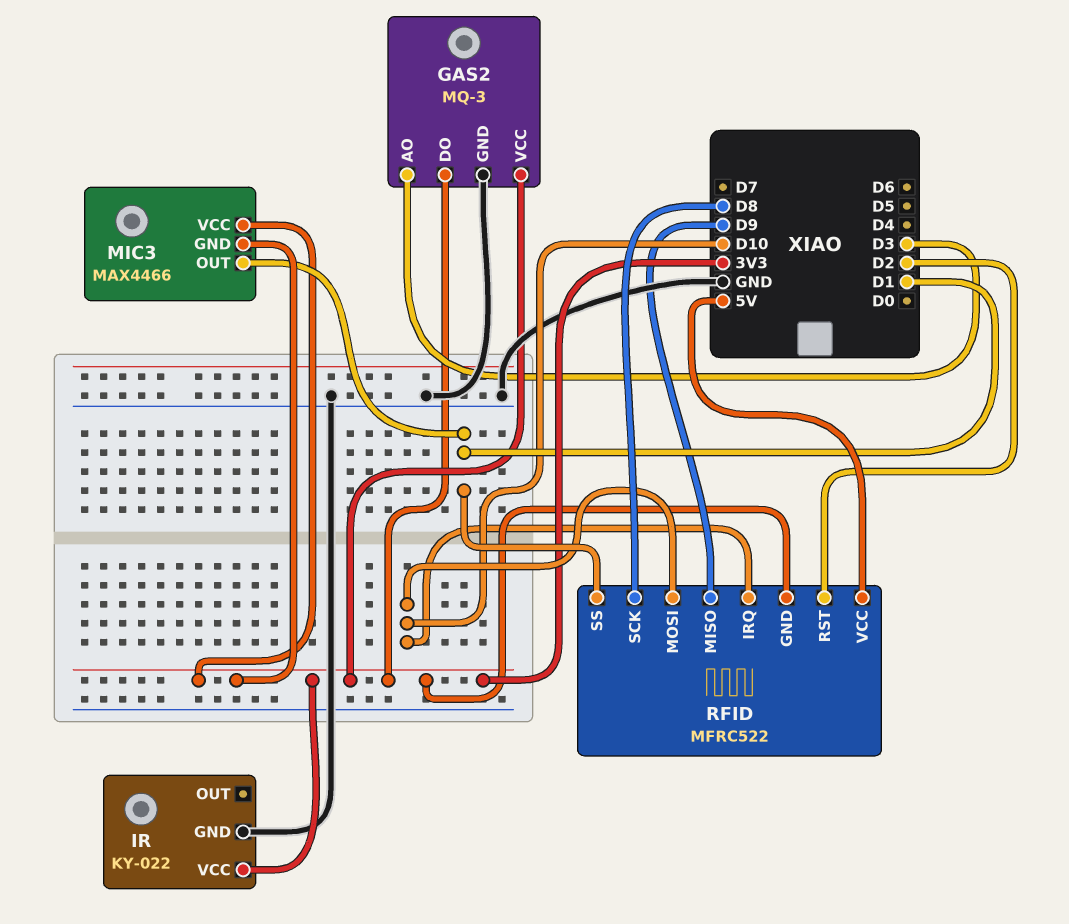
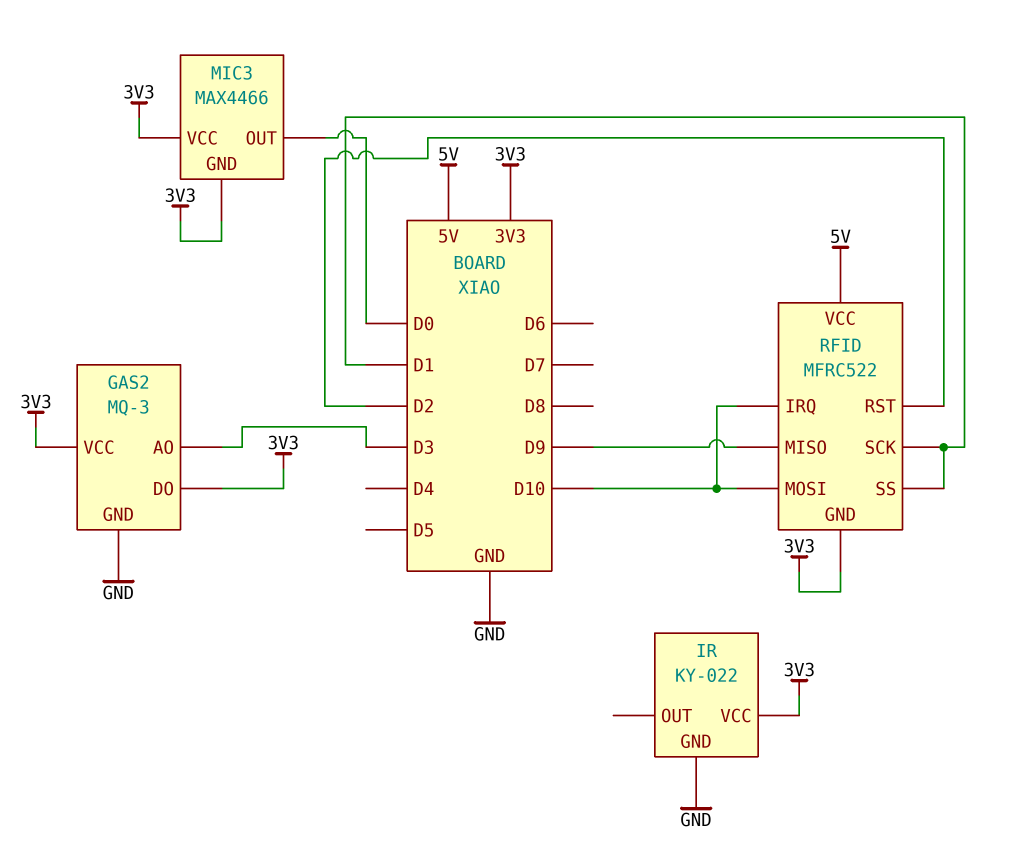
MIC3 pin OUT: D1 -> D0
RFID pin SCK: D8 -> D1

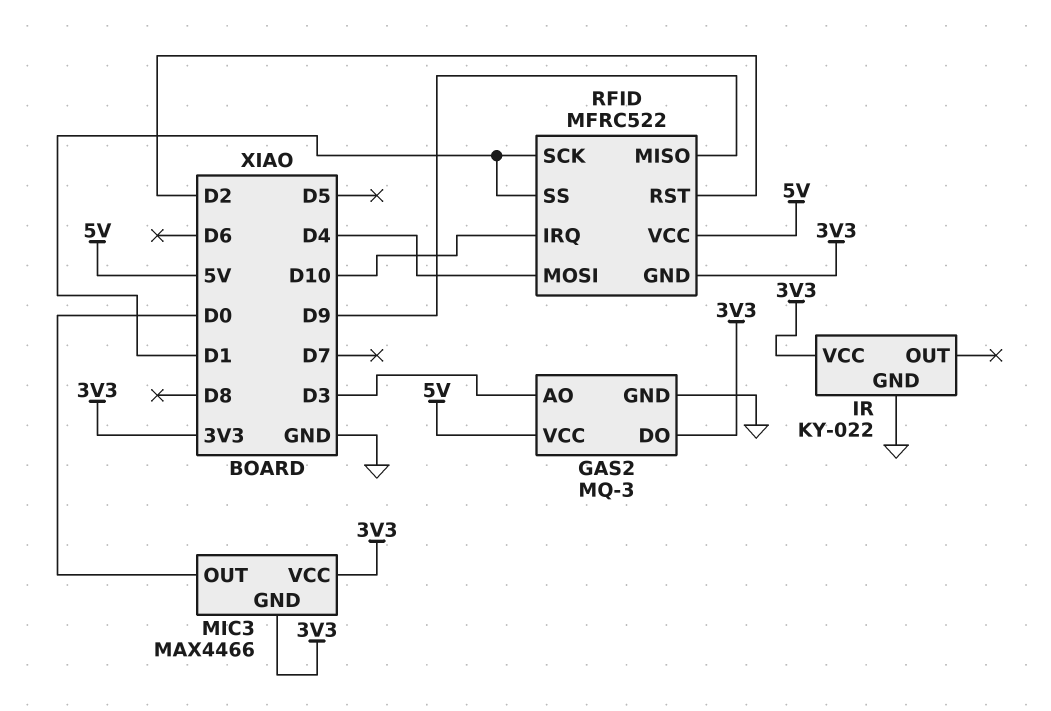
GAS2 pin VCC: 3V3 -> 5V
RFID pin MOSI: D10 -> D4

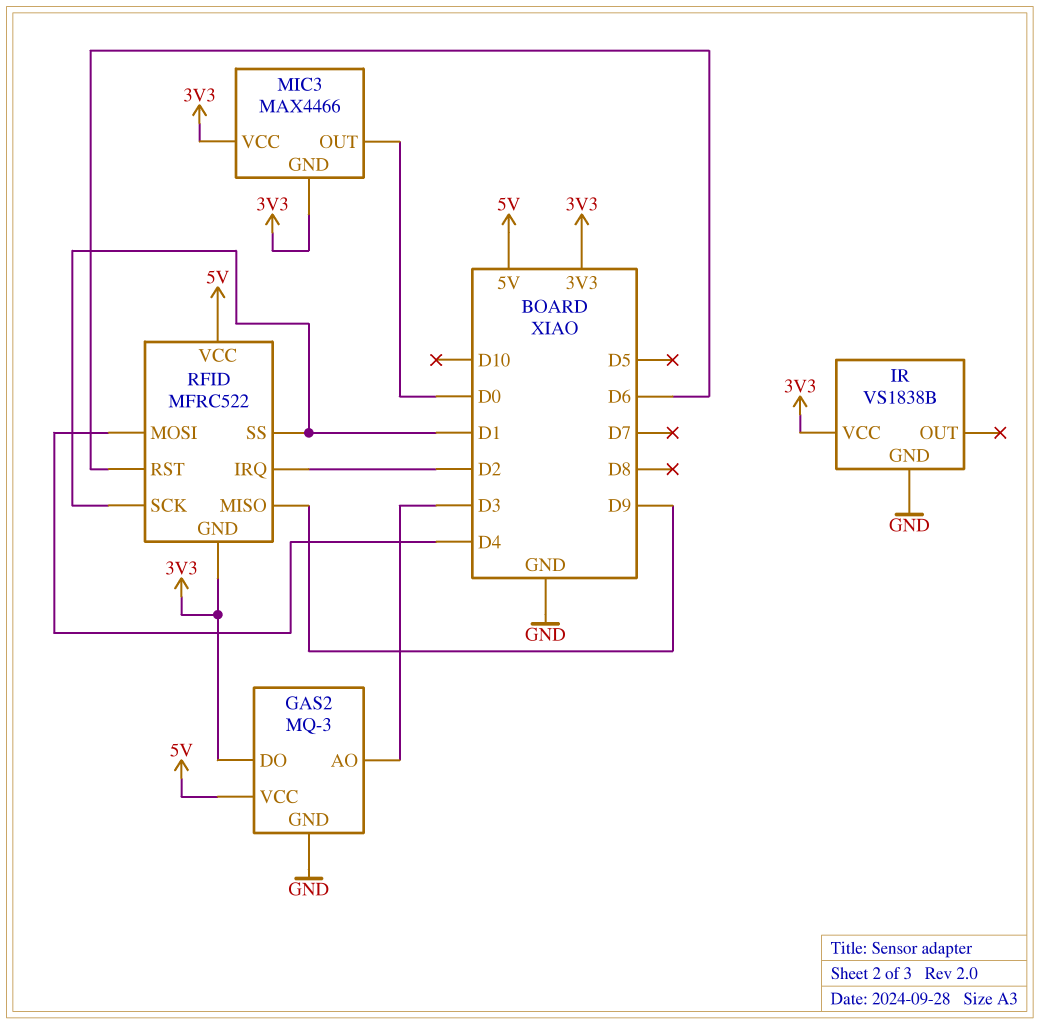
IR: KY-022 -> VS1838B
RFID pin IRQ: D10 -> D2
RFID pin RST: D2 -> D6

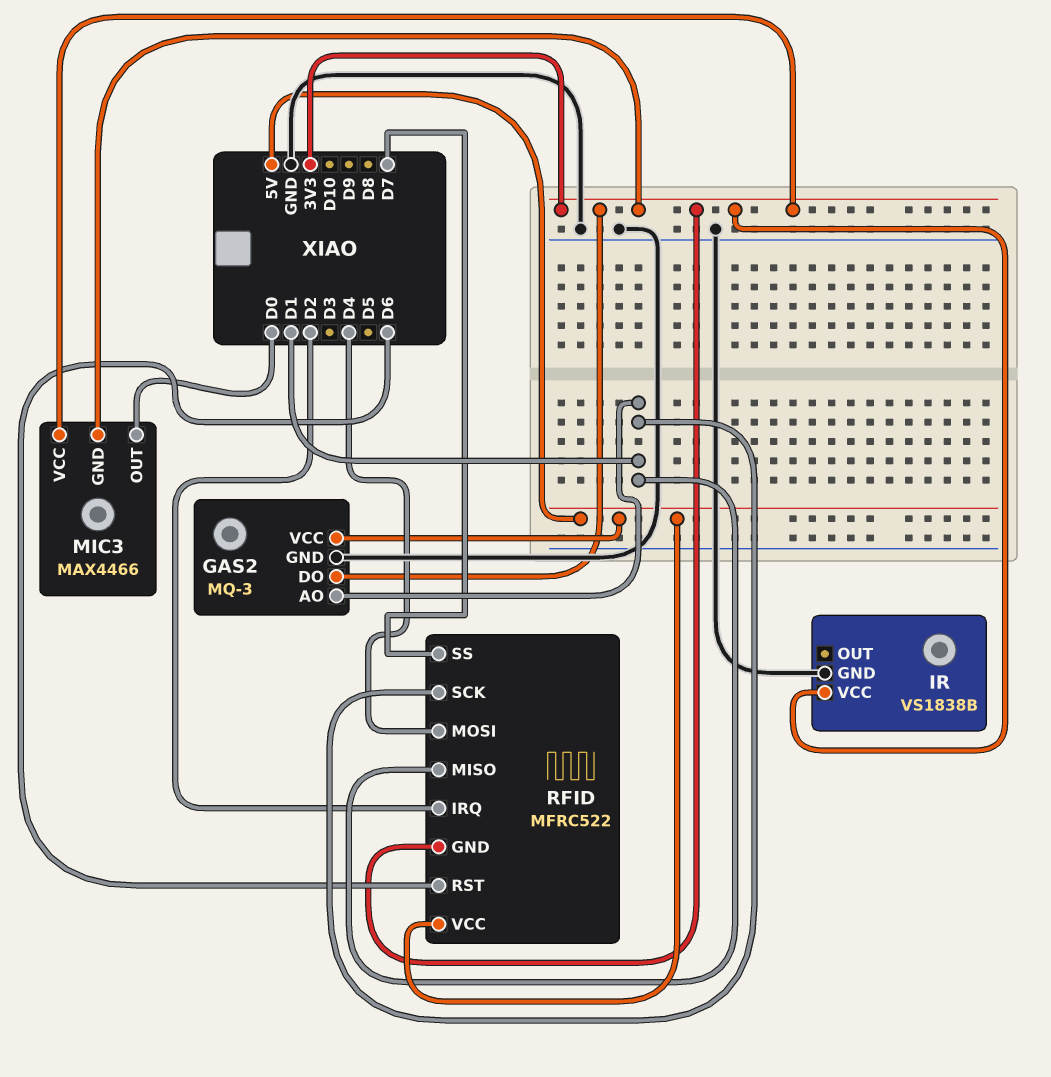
GAS2 pin AO: D3 -> D1
RFID pin MISO: D9 -> D1
RFID pin SS: D1 -> D7

